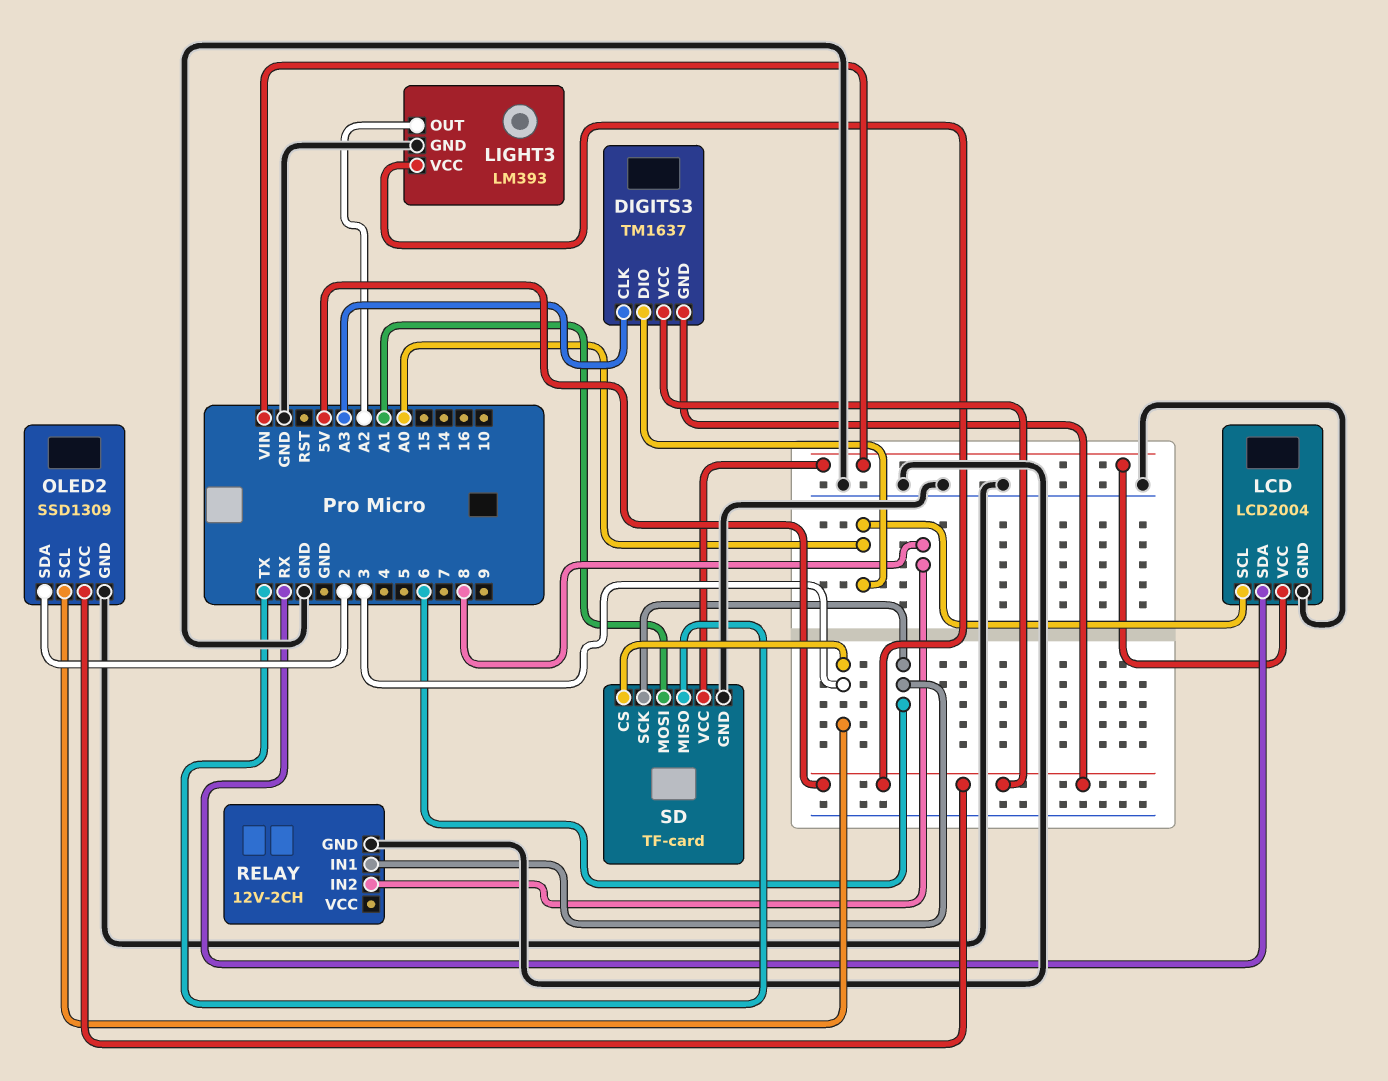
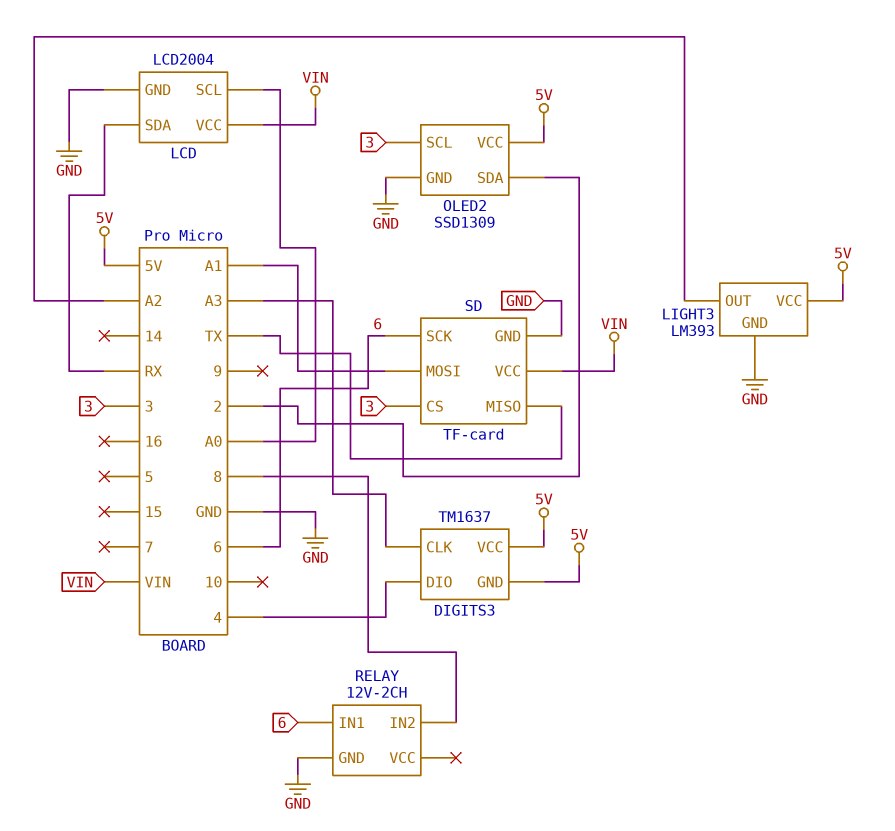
DIGITS3 pin DIO: A0 -> 4

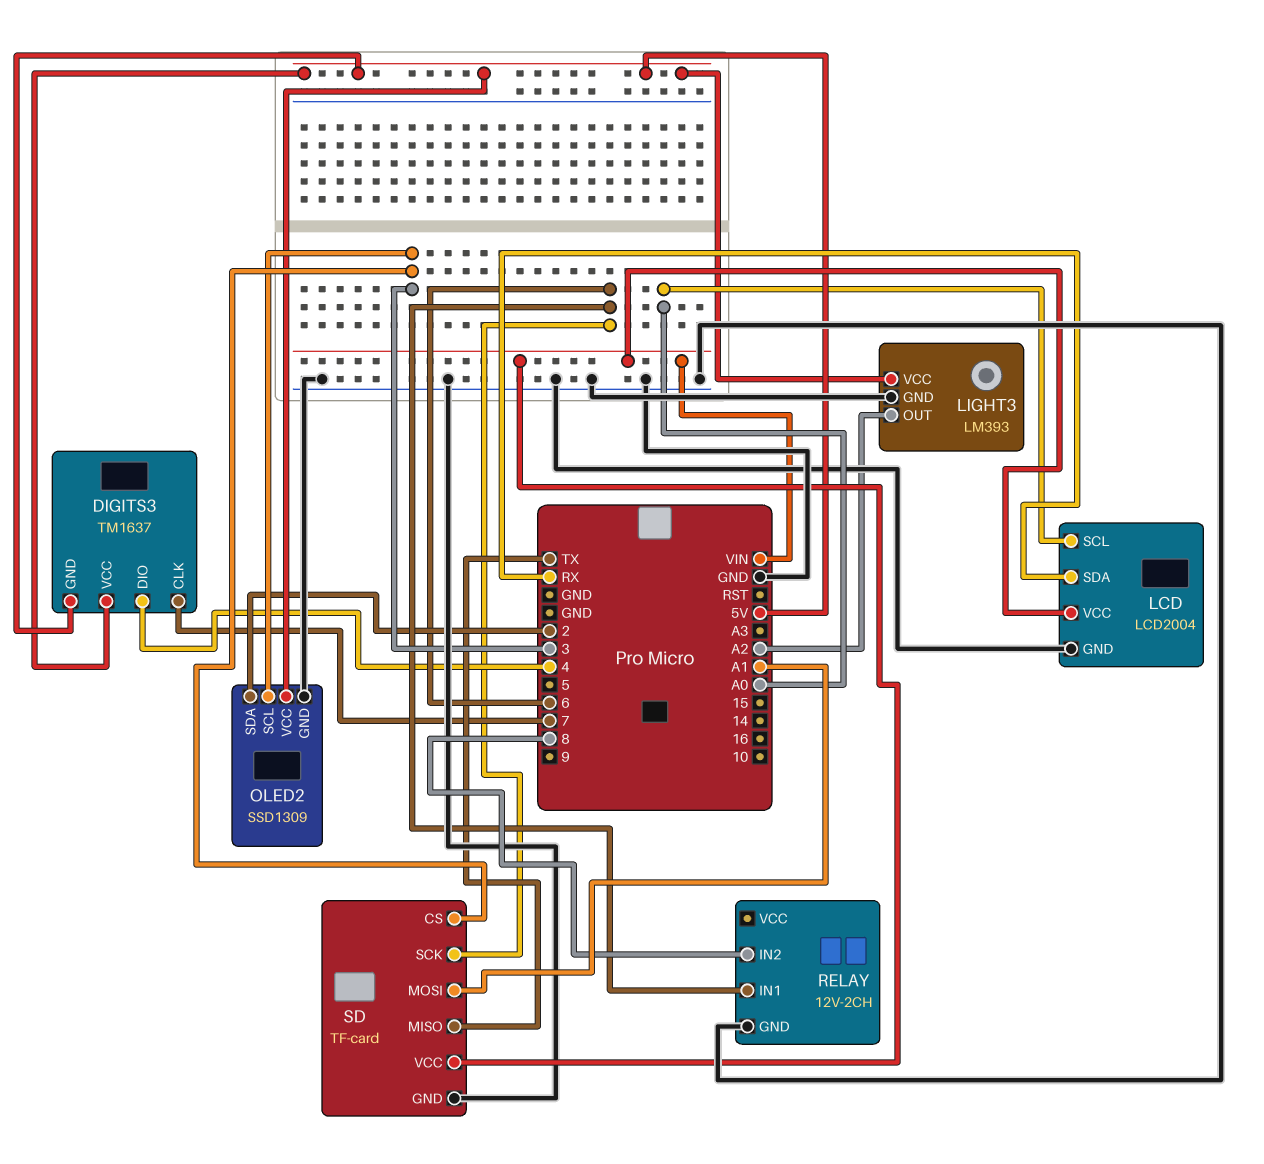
DIGITS3 pin CLK: A3 -> 7

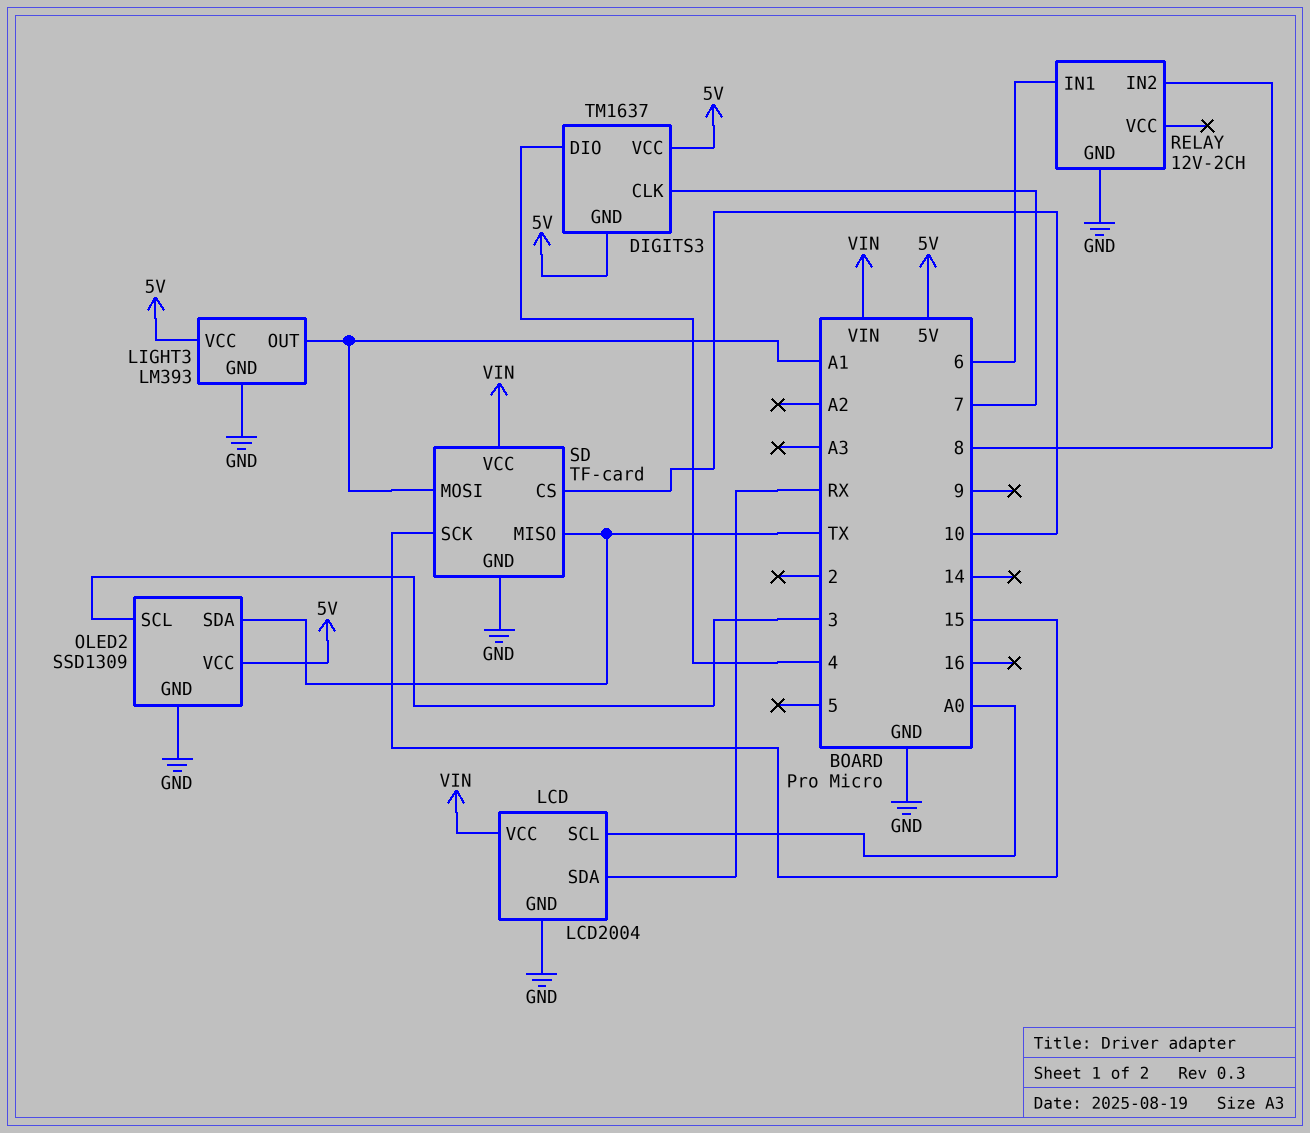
LIGHT3 pin OUT: A2 -> A1
OLED2 pin SDA: 2 -> TX
SD pin CS: 3 -> 10
SD pin SCK: 6 -> 15

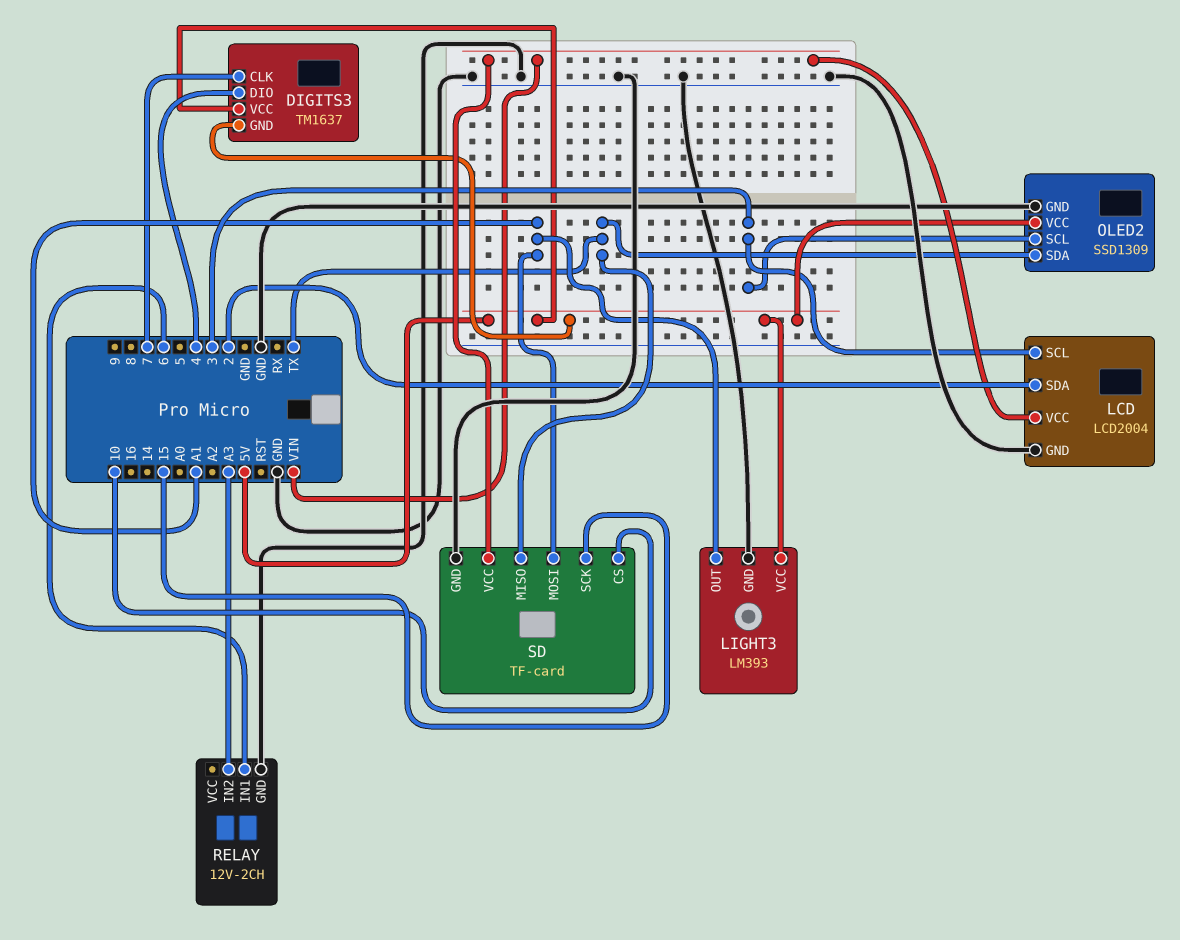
LCD pin SCL: A0 -> 3
LCD pin SDA: RX -> 2
RELAY pin IN2: 8 -> A3

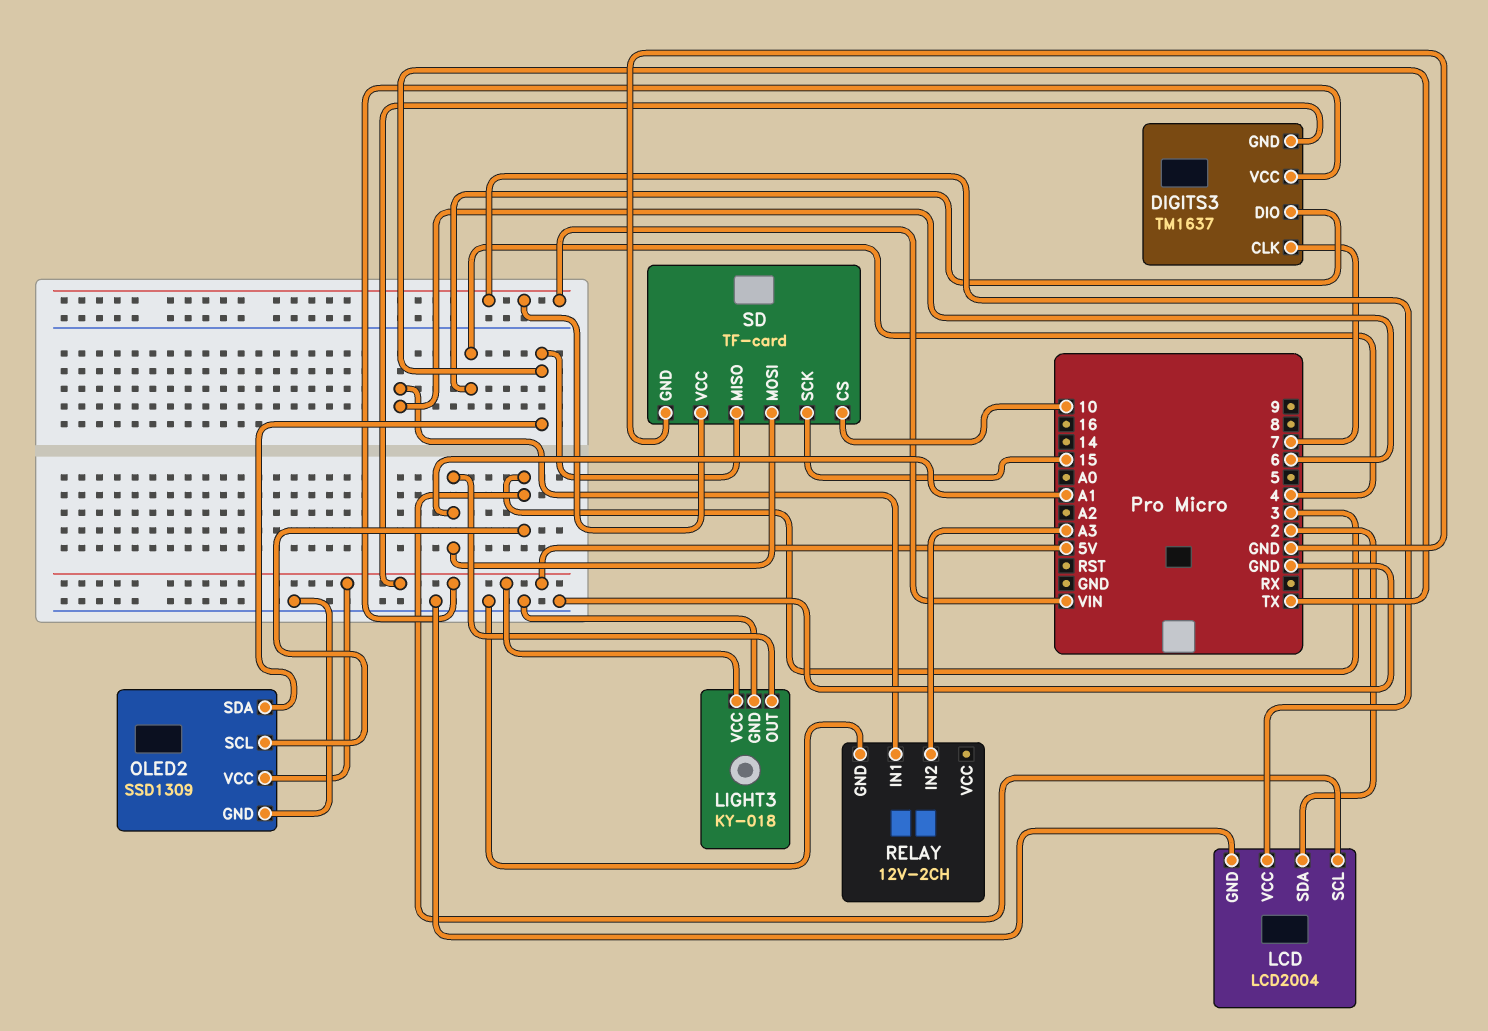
LIGHT3: LM393 -> KY-018

